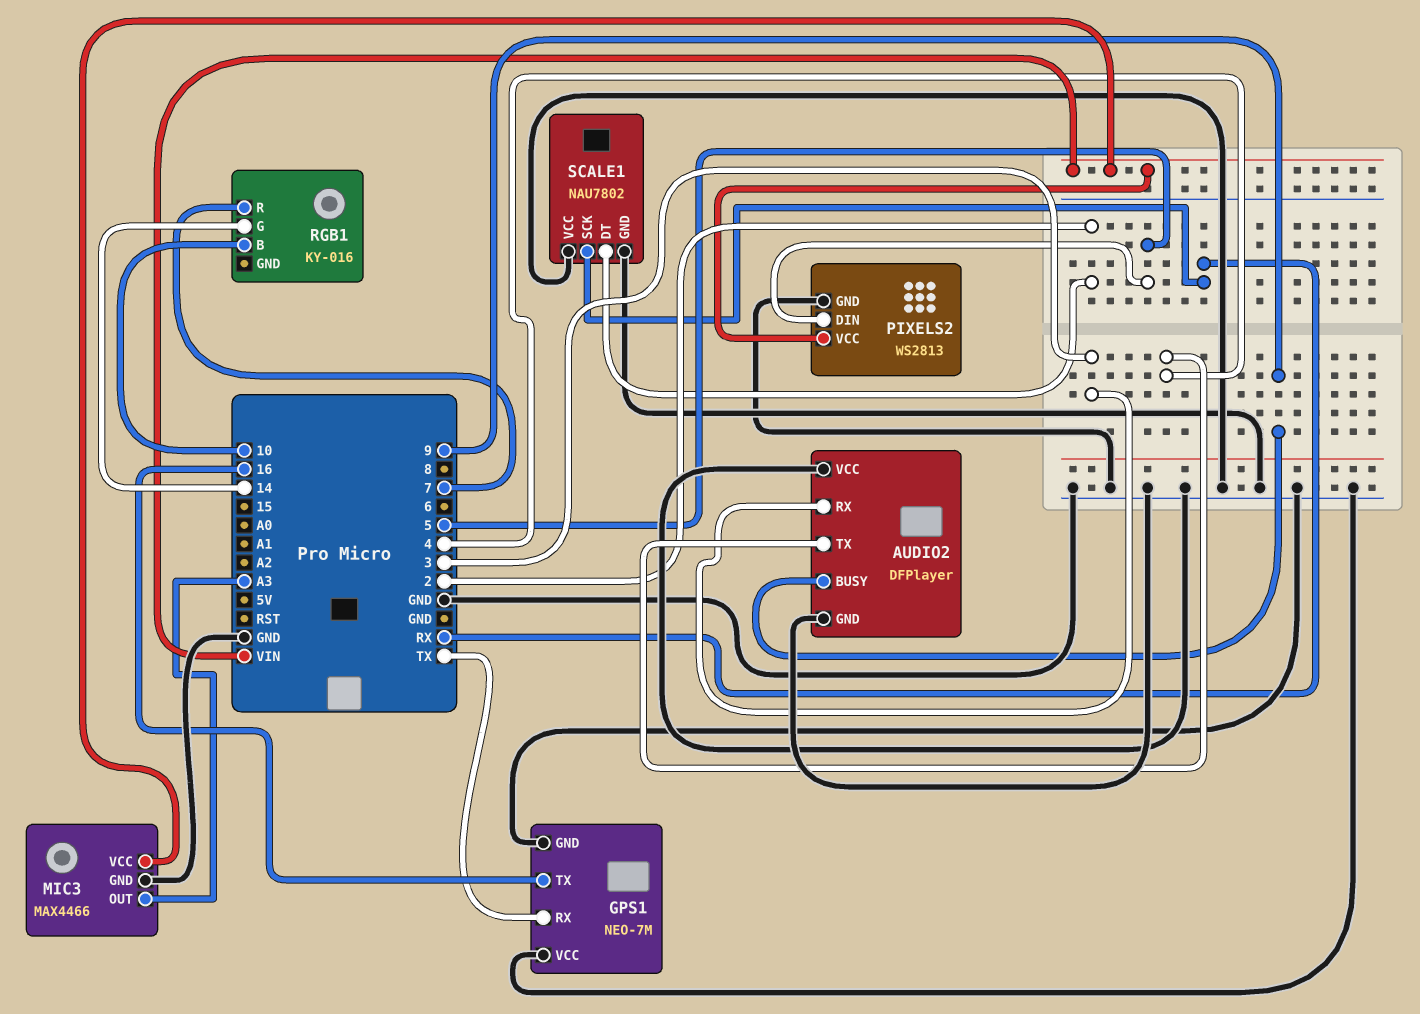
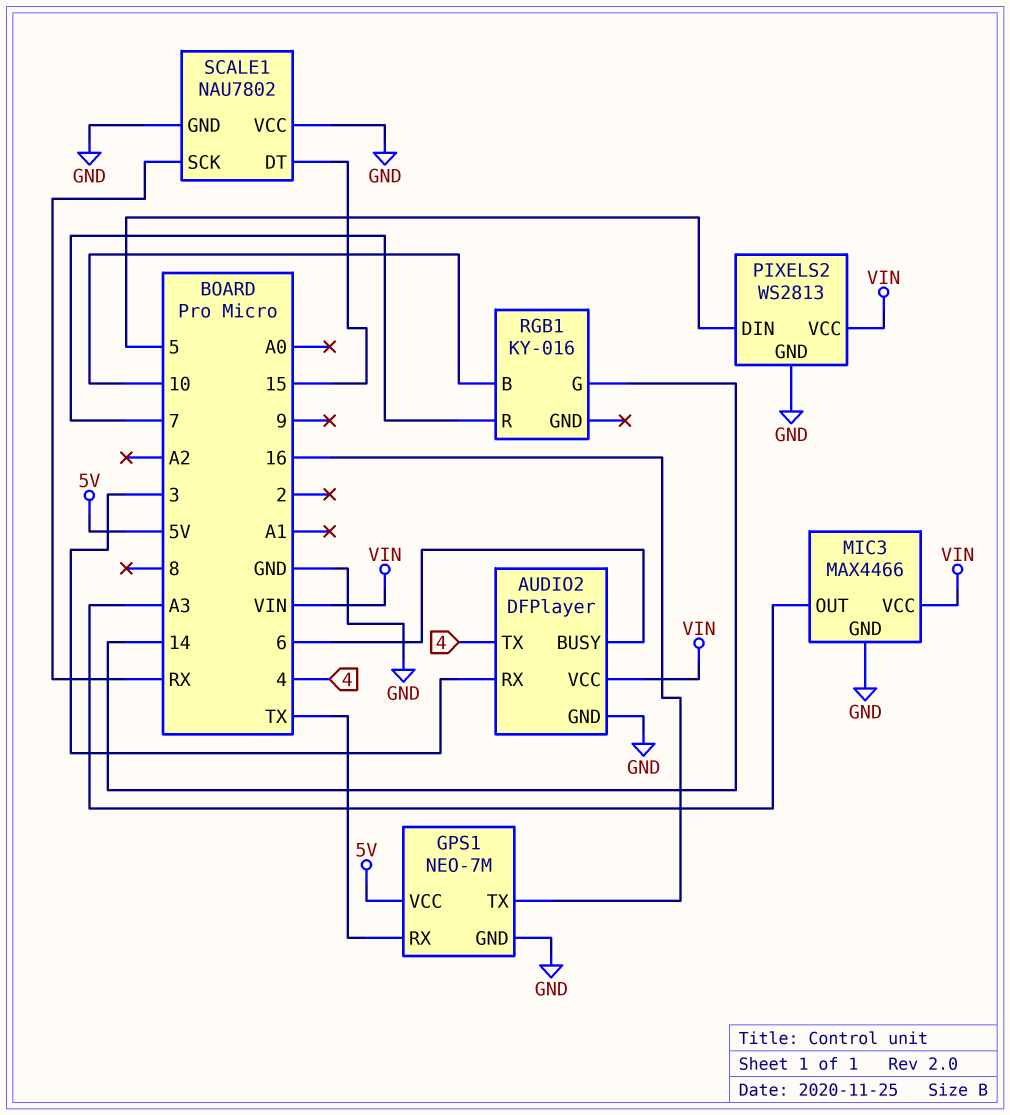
AUDIO2 pin BUSY: 9 -> 6
AUDIO2 pin VCC: GND -> VIN
GPS1 pin VCC: GND -> 5V
SCALE1 pin DT: 2 -> 15

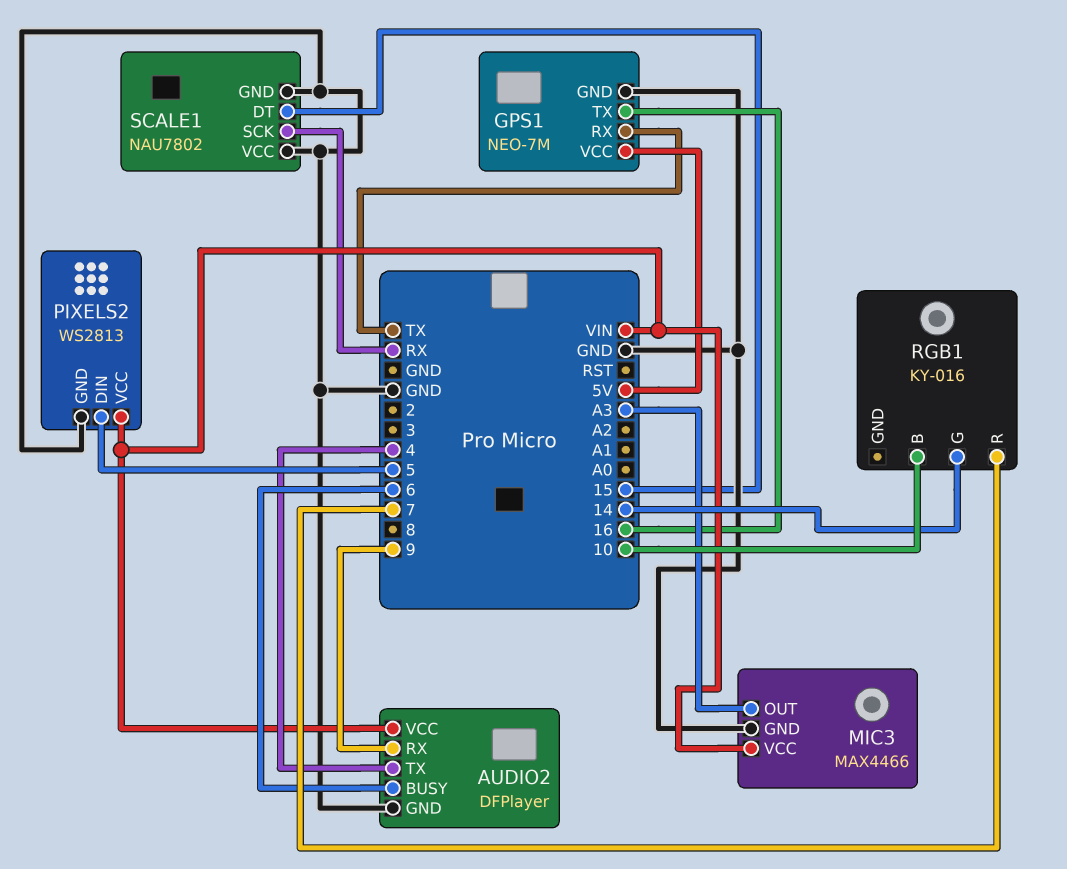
AUDIO2 pin RX: 3 -> 9

